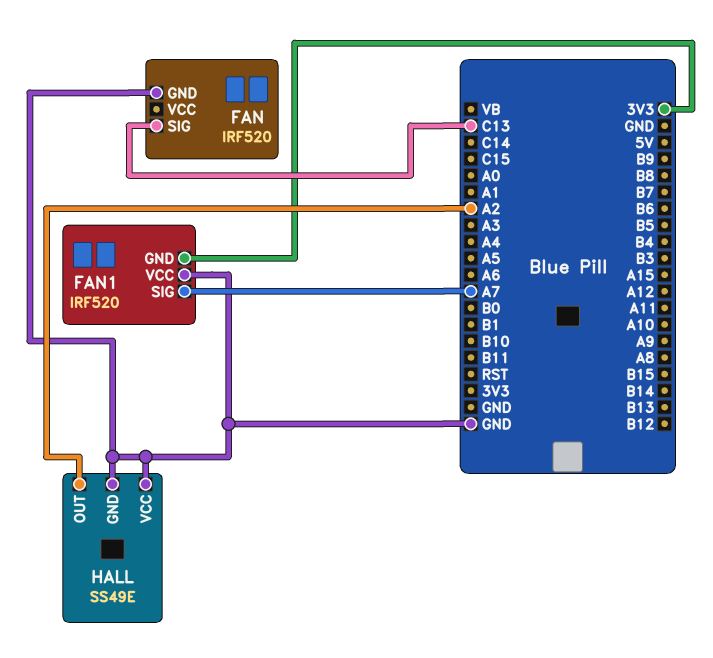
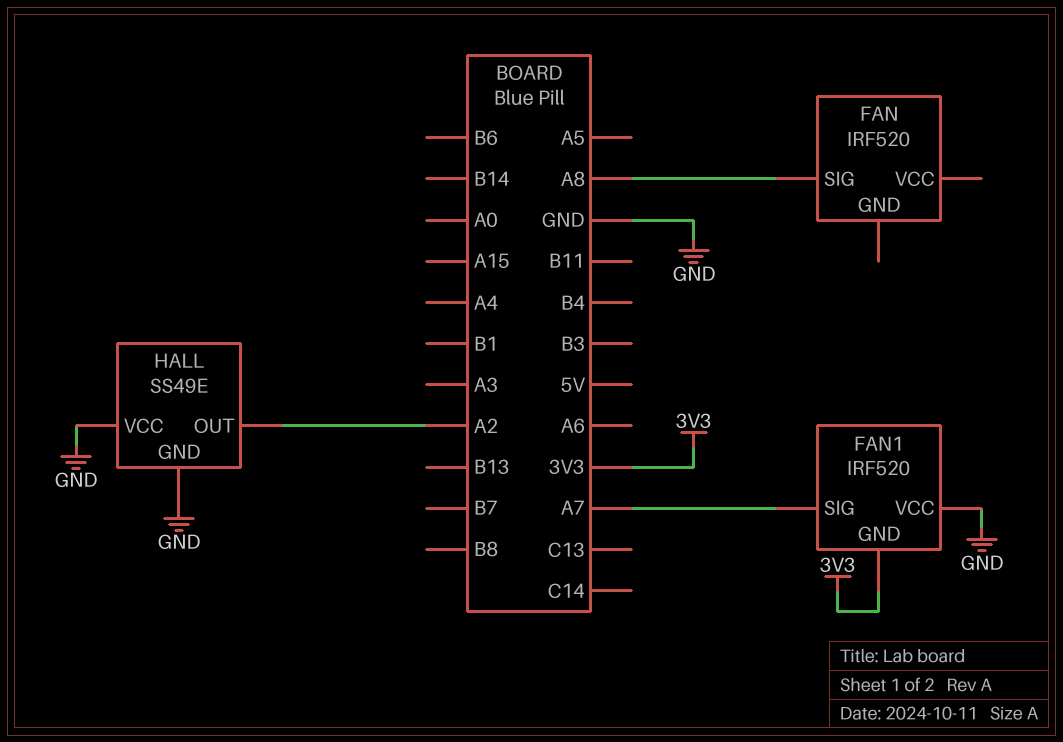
FAN pin GND: GND -> none
FAN pin SIG: C13 -> A8

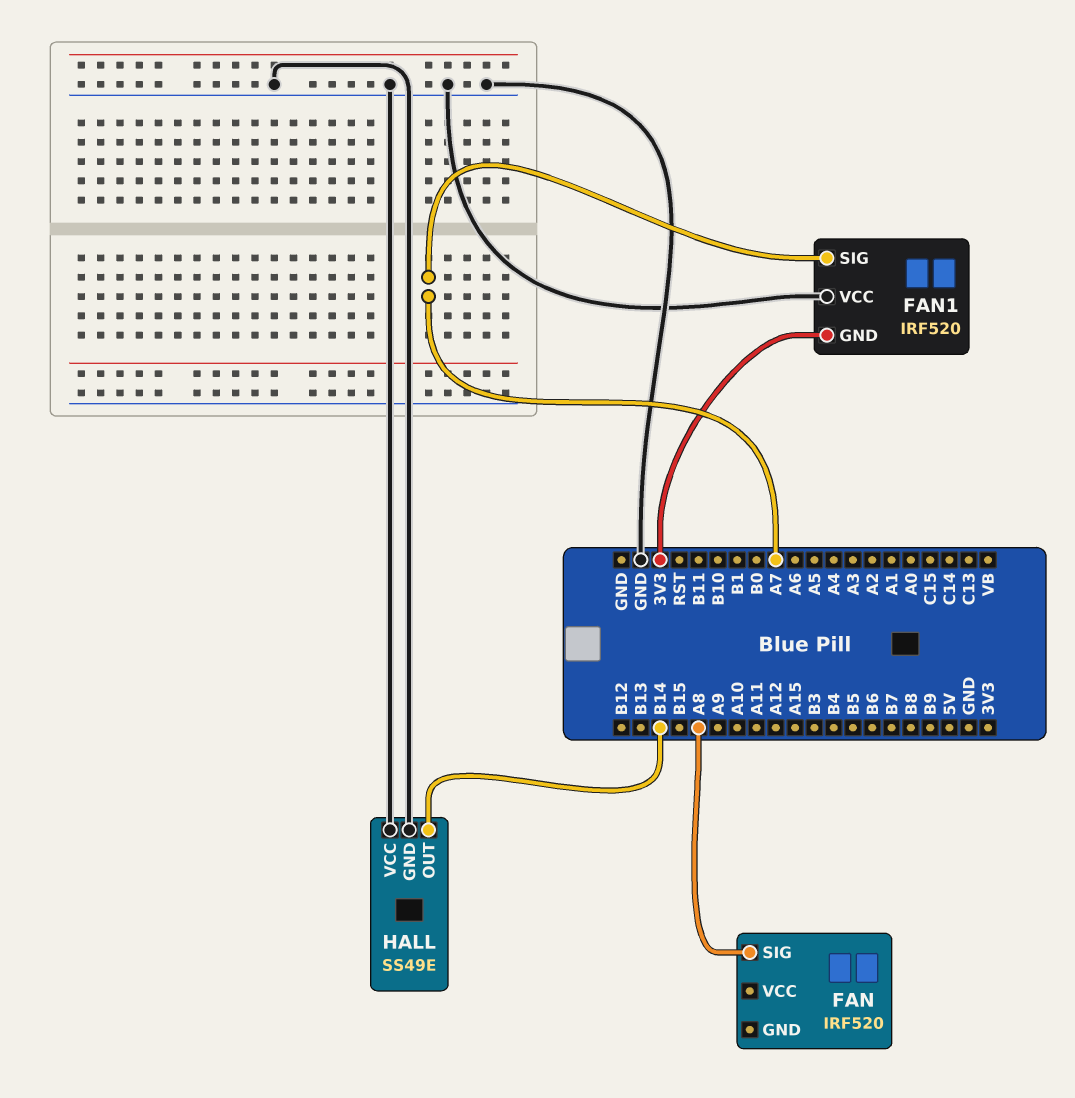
HALL pin OUT: A2 -> B14

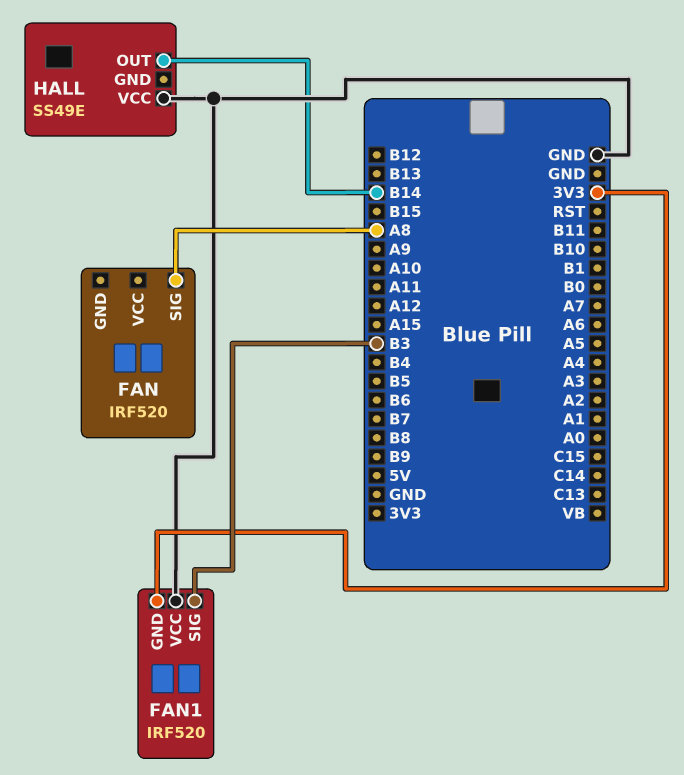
FAN1 pin SIG: A7 -> B3
HALL pin GND: GND -> none

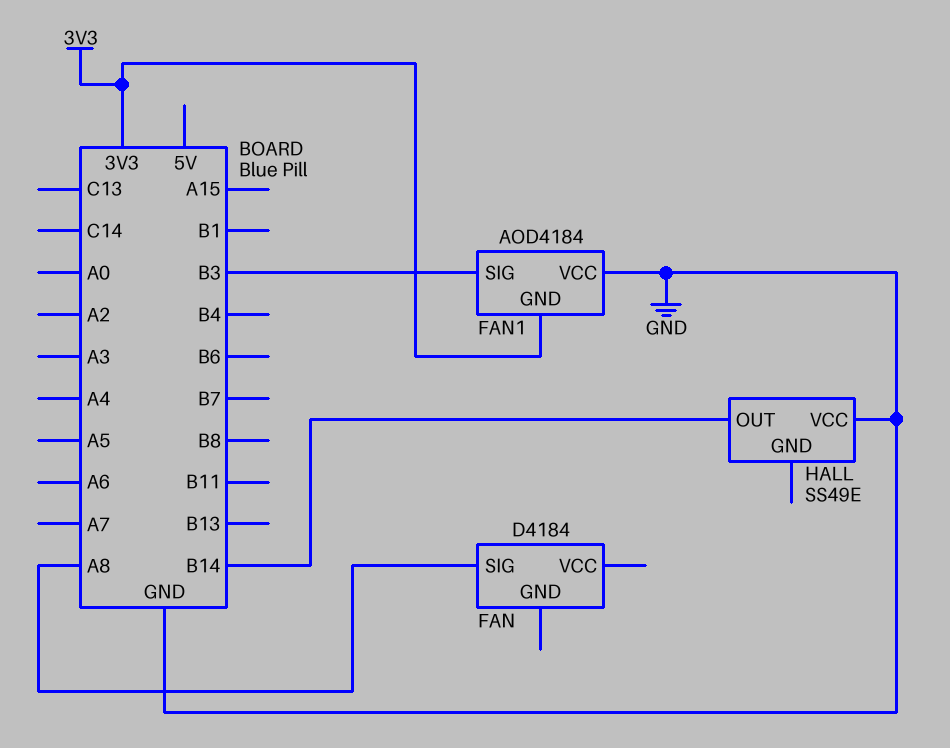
FAN: IRF520 -> D4184
FAN1: IRF520 -> AOD4184

